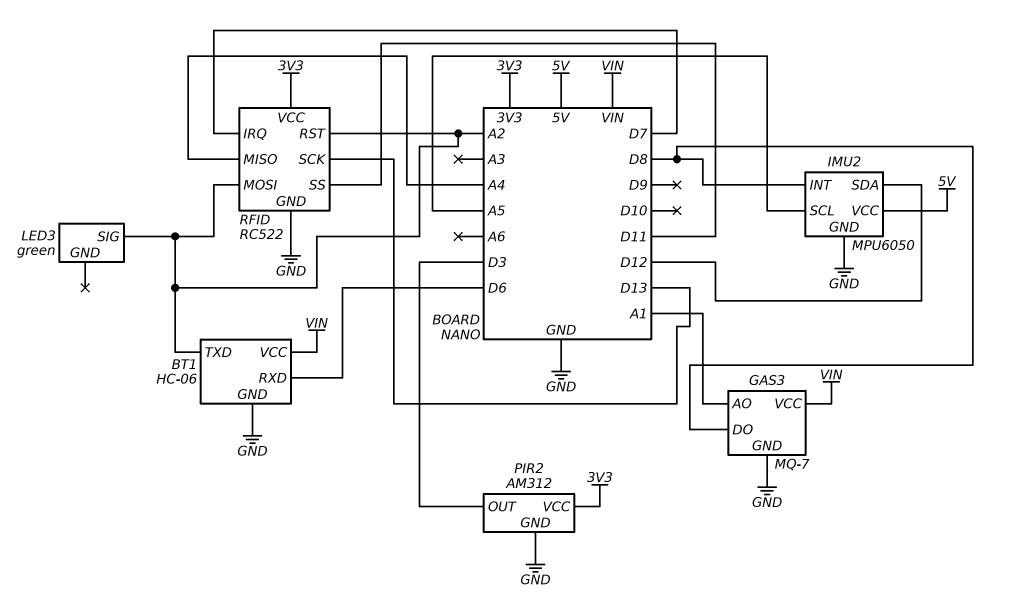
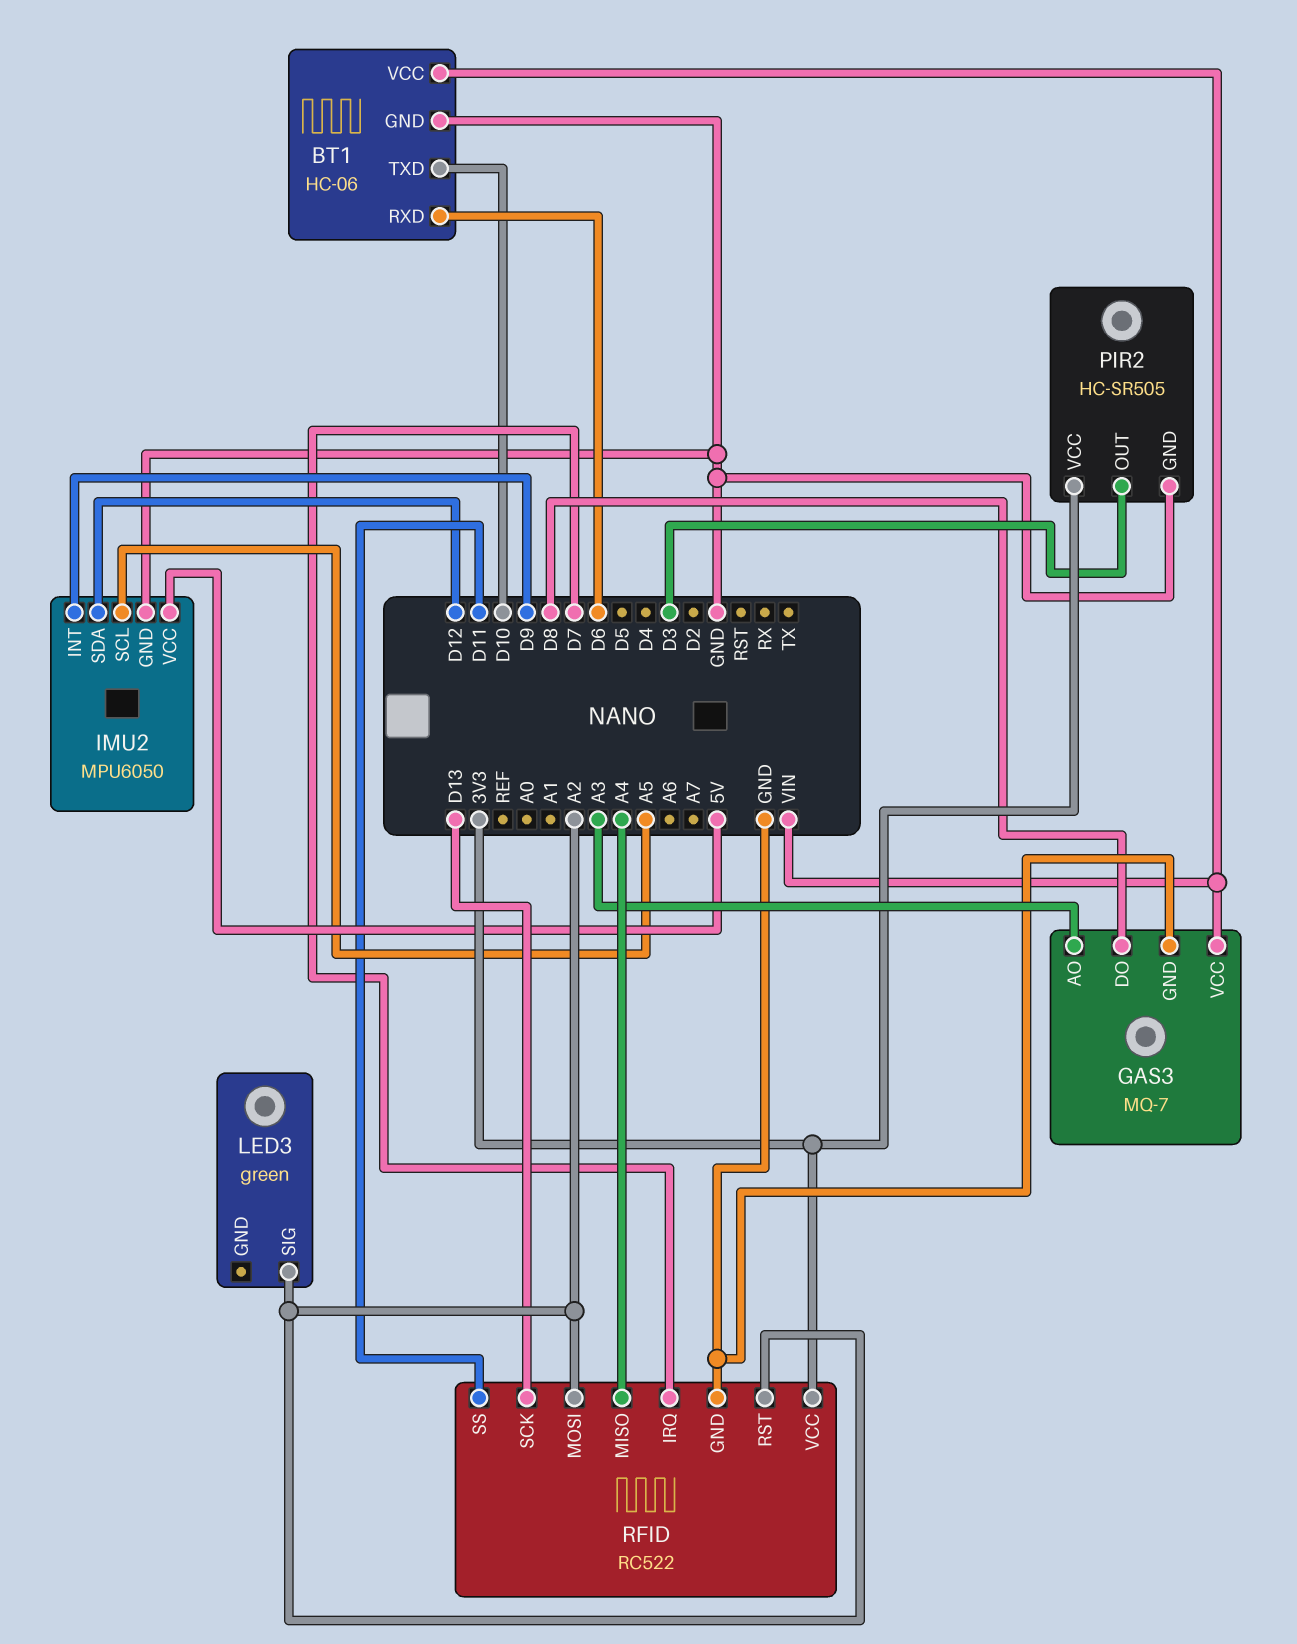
BT1 pin TXD: A2 -> D10
GAS3 pin AO: A1 -> A3
IMU2 pin INT: D8 -> D9
PIR2: AM312 -> HC-SR505

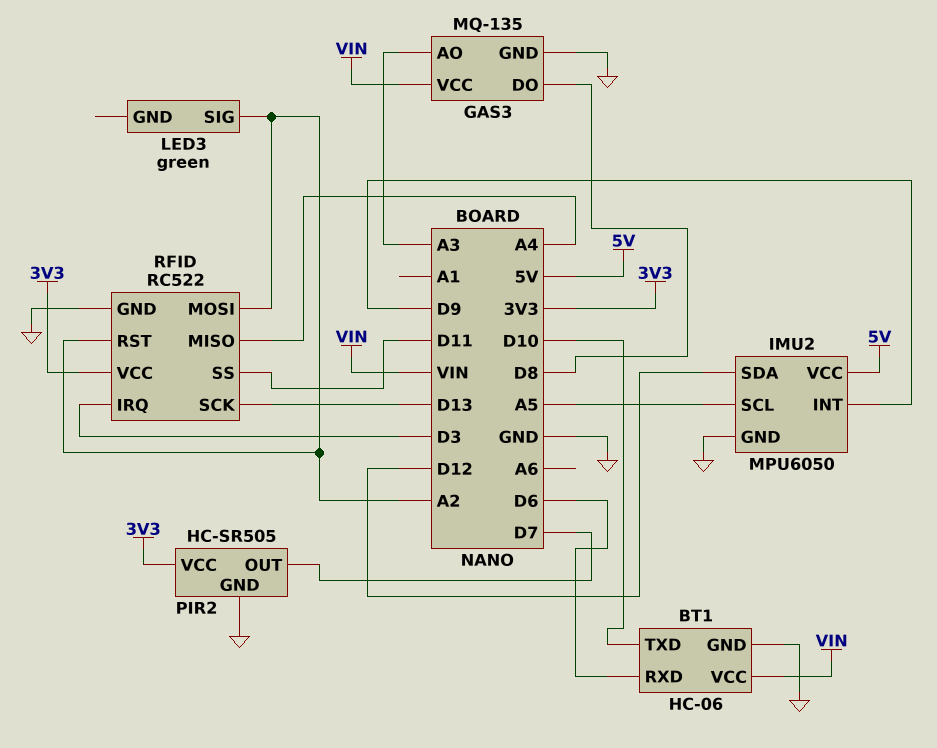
GAS3: MQ-7 -> MQ-135
PIR2 pin OUT: D3 -> D7
RFID pin IRQ: D7 -> D3

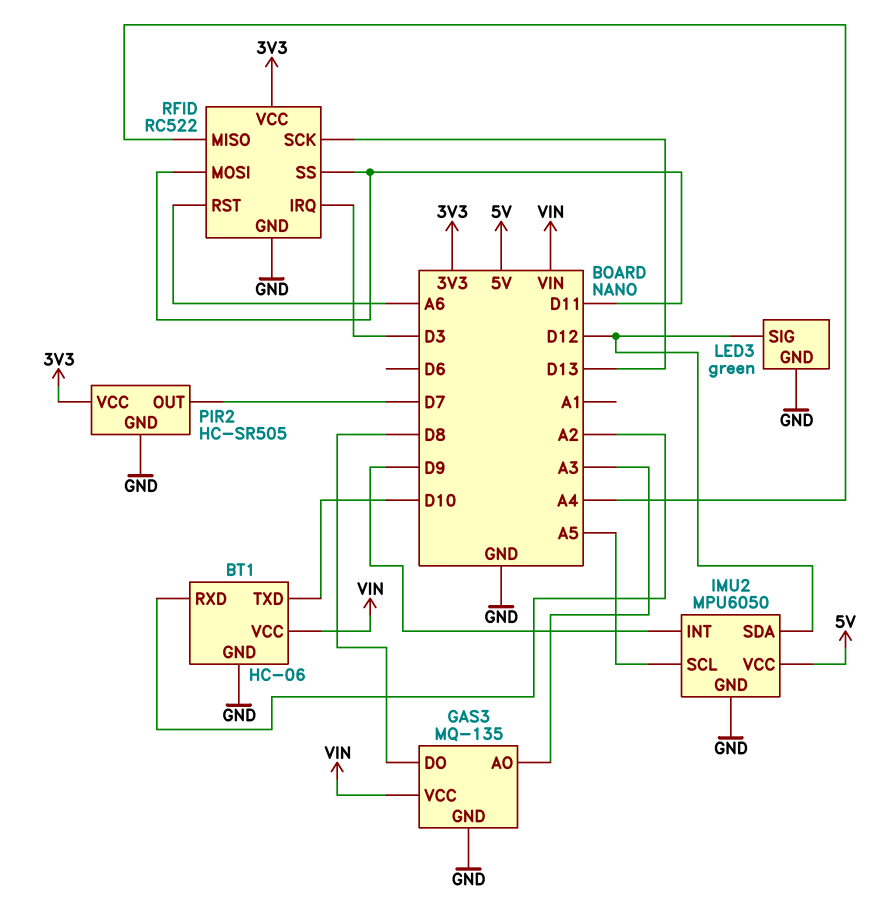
BT1 pin RXD: D6 -> A2
LED3 pin GND: none -> GND
LED3 pin SIG: A2 -> D12
RFID pin MOSI: A2 -> D11
RFID pin RST: A2 -> A6

